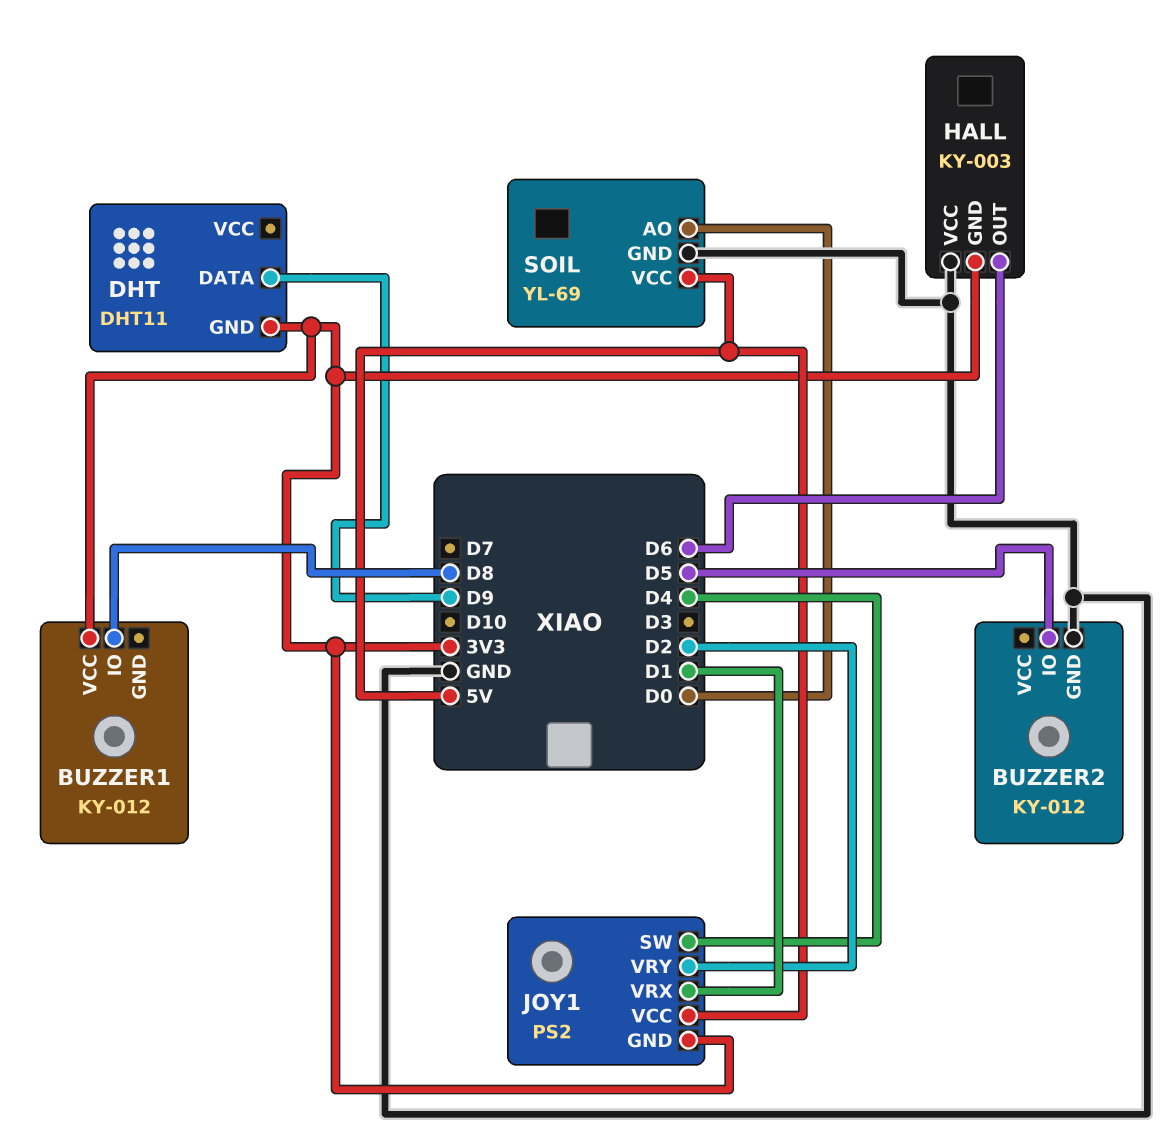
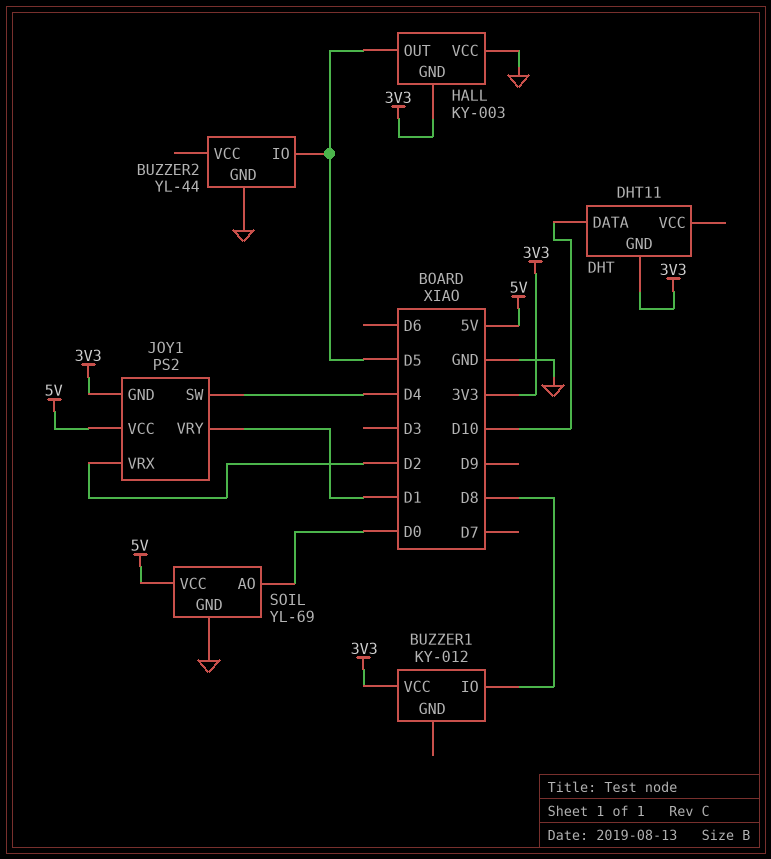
BUZZER2: KY-012 -> YL-44
DHT pin DATA: D9 -> D10
HALL pin OUT: D6 -> D5
JOY1 pin VRX: D1 -> D2
JOY1 pin VRY: D2 -> D1

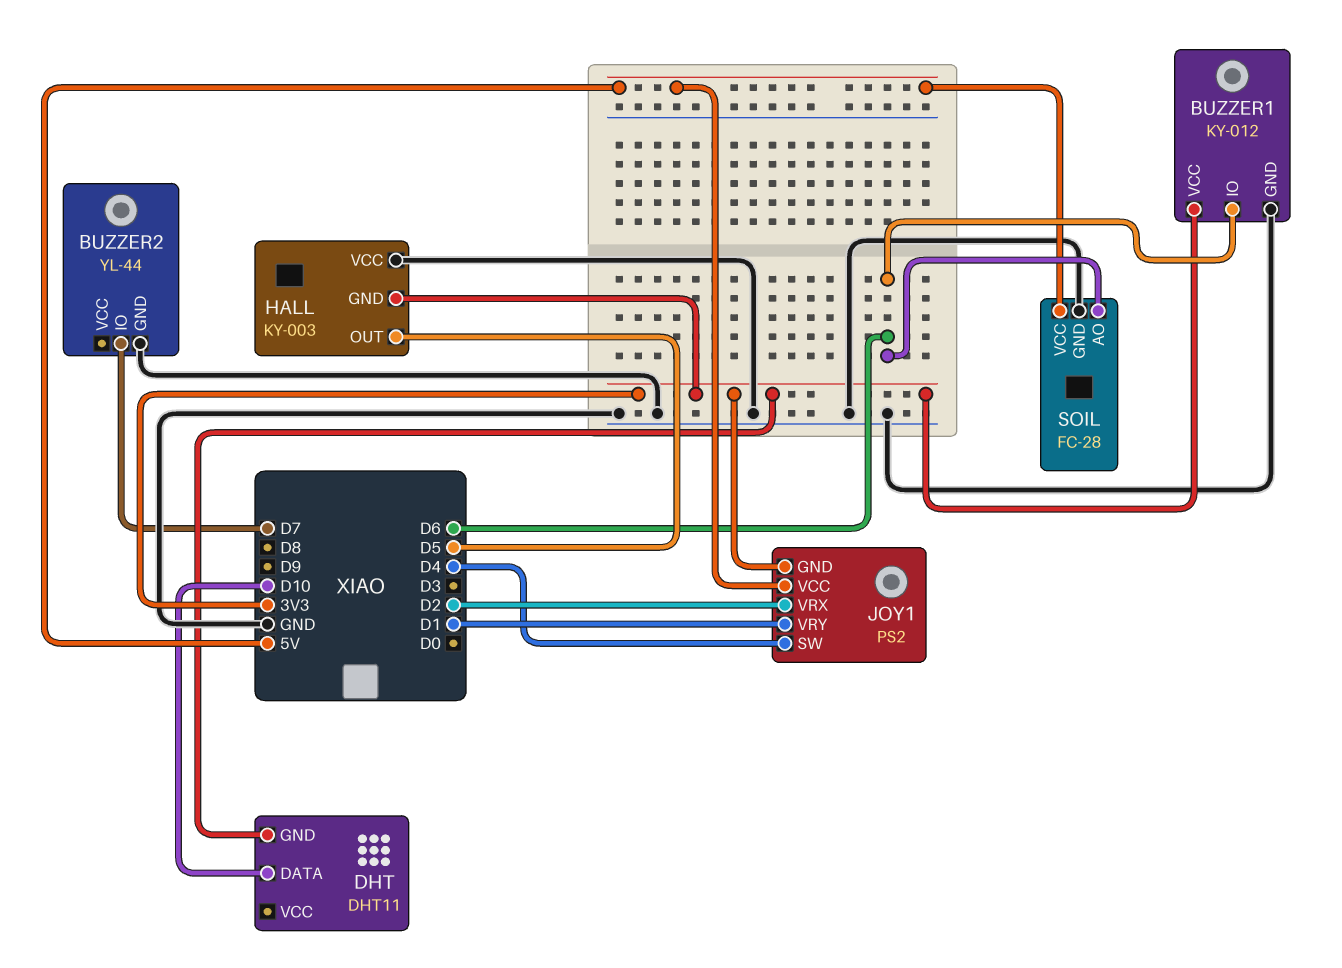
BUZZER1 pin GND: none -> GND
BUZZER1 pin IO: D8 -> D6
BUZZER2 pin IO: D5 -> D7
SOIL: YL-69 -> FC-28
SOIL pin AO: D0 -> D6

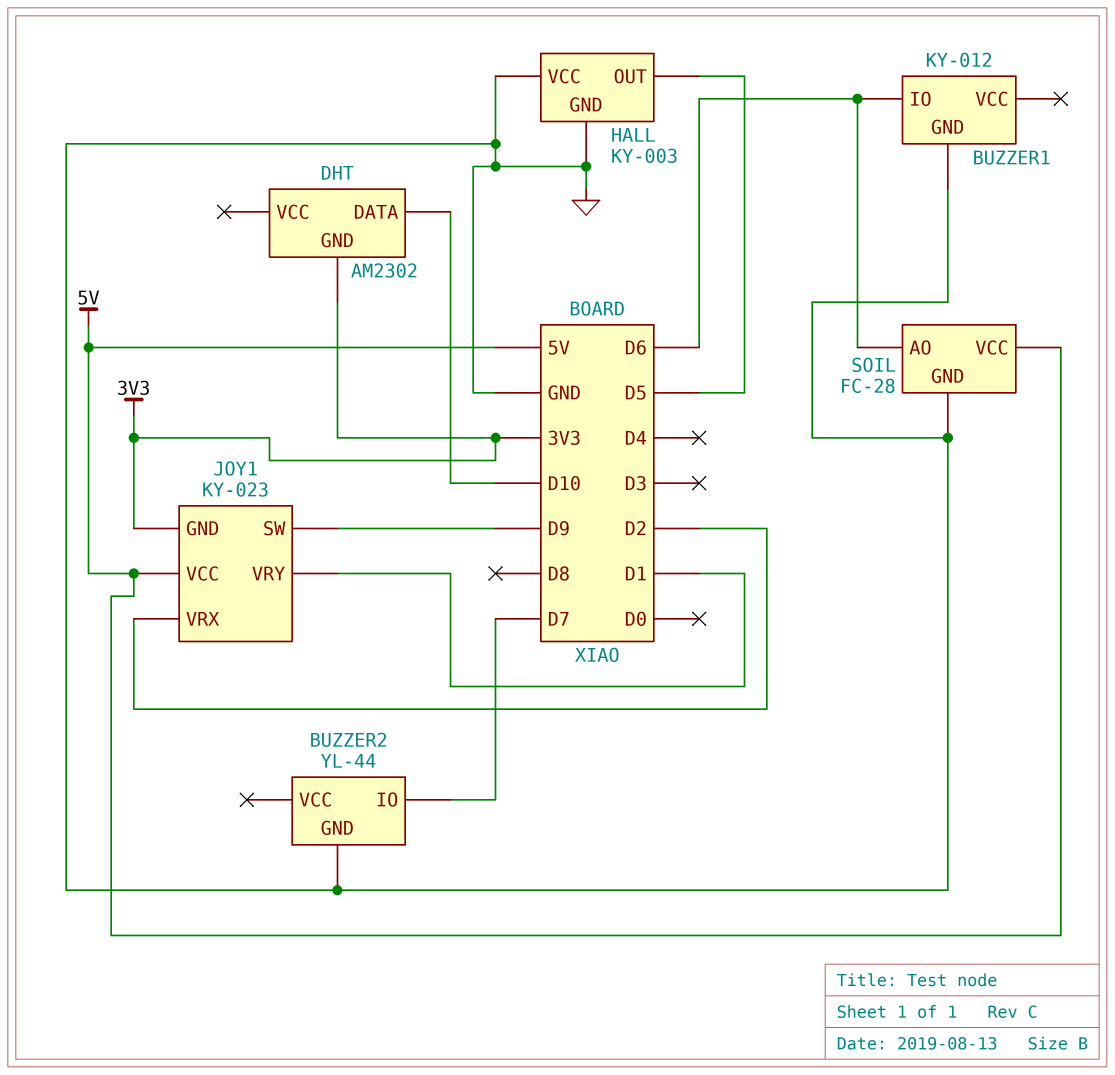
BUZZER1 pin VCC: 3V3 -> none
DHT: DHT11 -> AM2302
HALL pin GND: 3V3 -> GND
JOY1: PS2 -> KY-023
JOY1 pin SW: D4 -> D9

